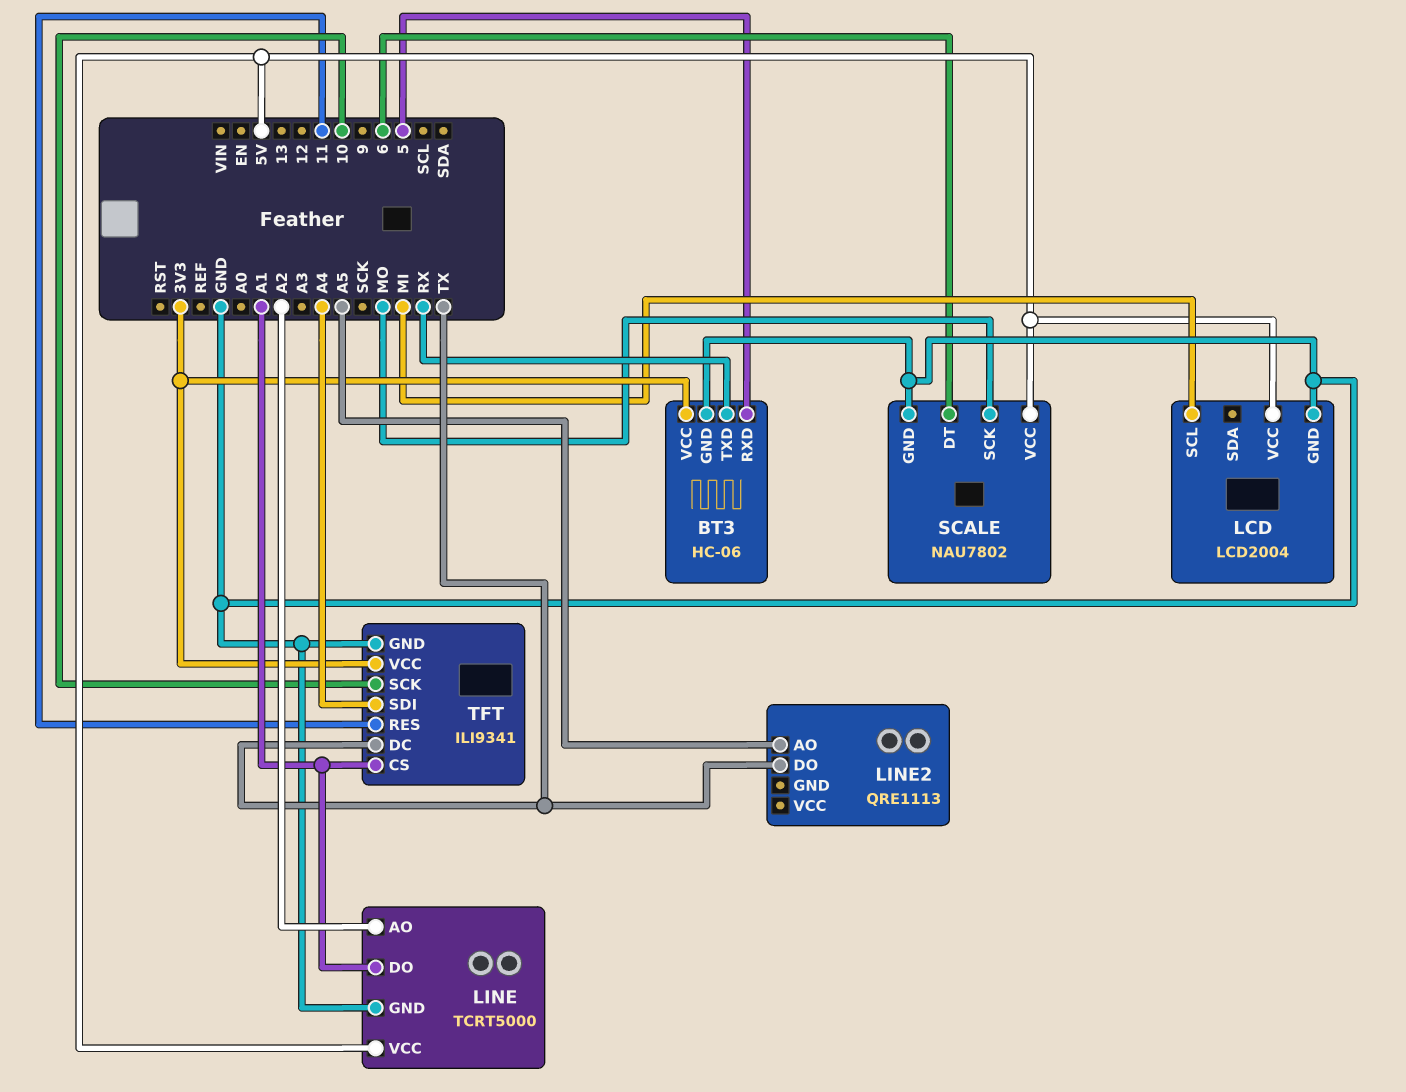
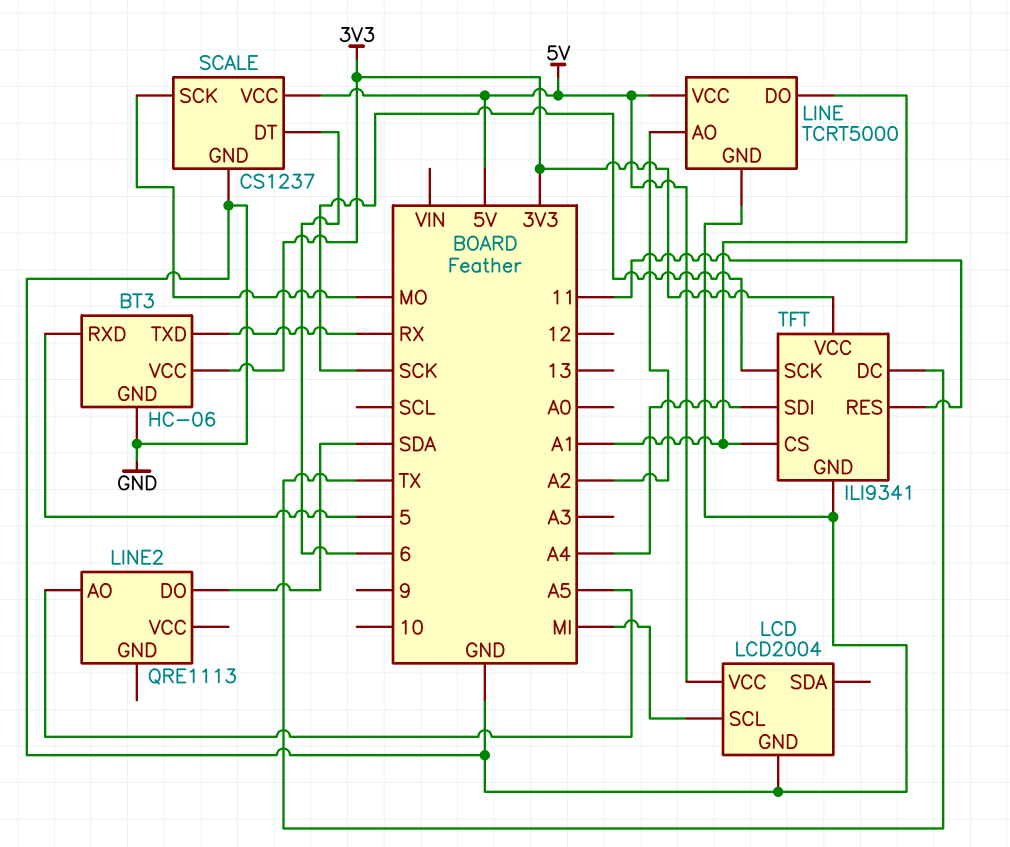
LINE2 pin DO: TX -> SDA
SCALE: NAU7802 -> CS1237
TFT pin SCK: 10 -> SCK

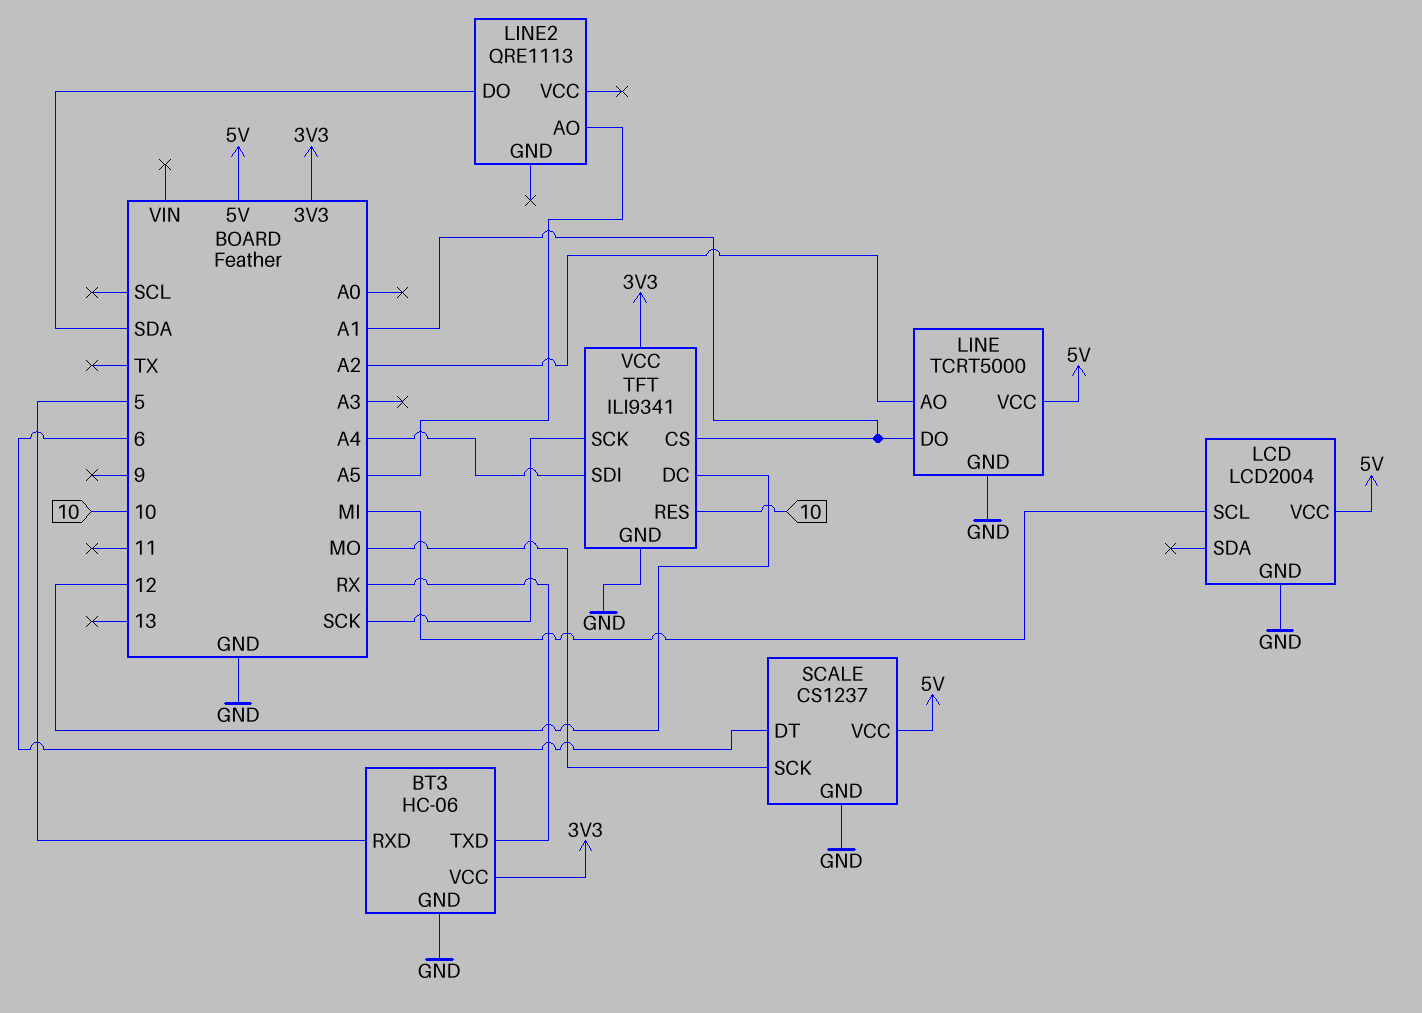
TFT pin DC: TX -> 12
TFT pin RES: 11 -> 10

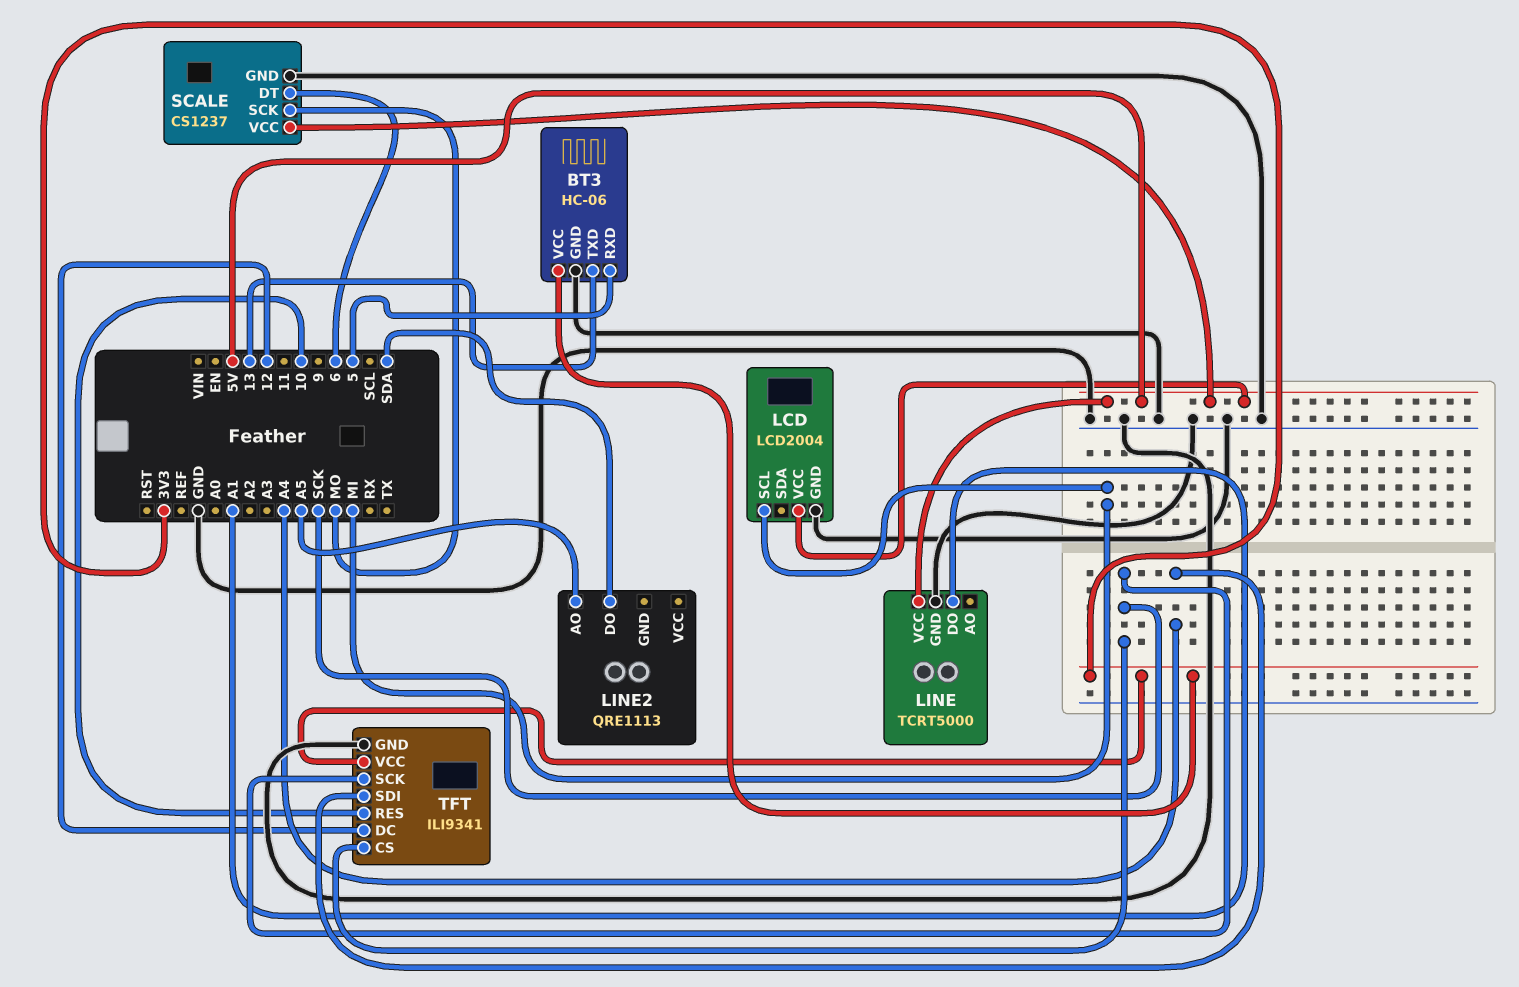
BT3 pin TXD: RX -> 13
LINE pin AO: A2 -> none
TFT pin CS: A1 -> SCK

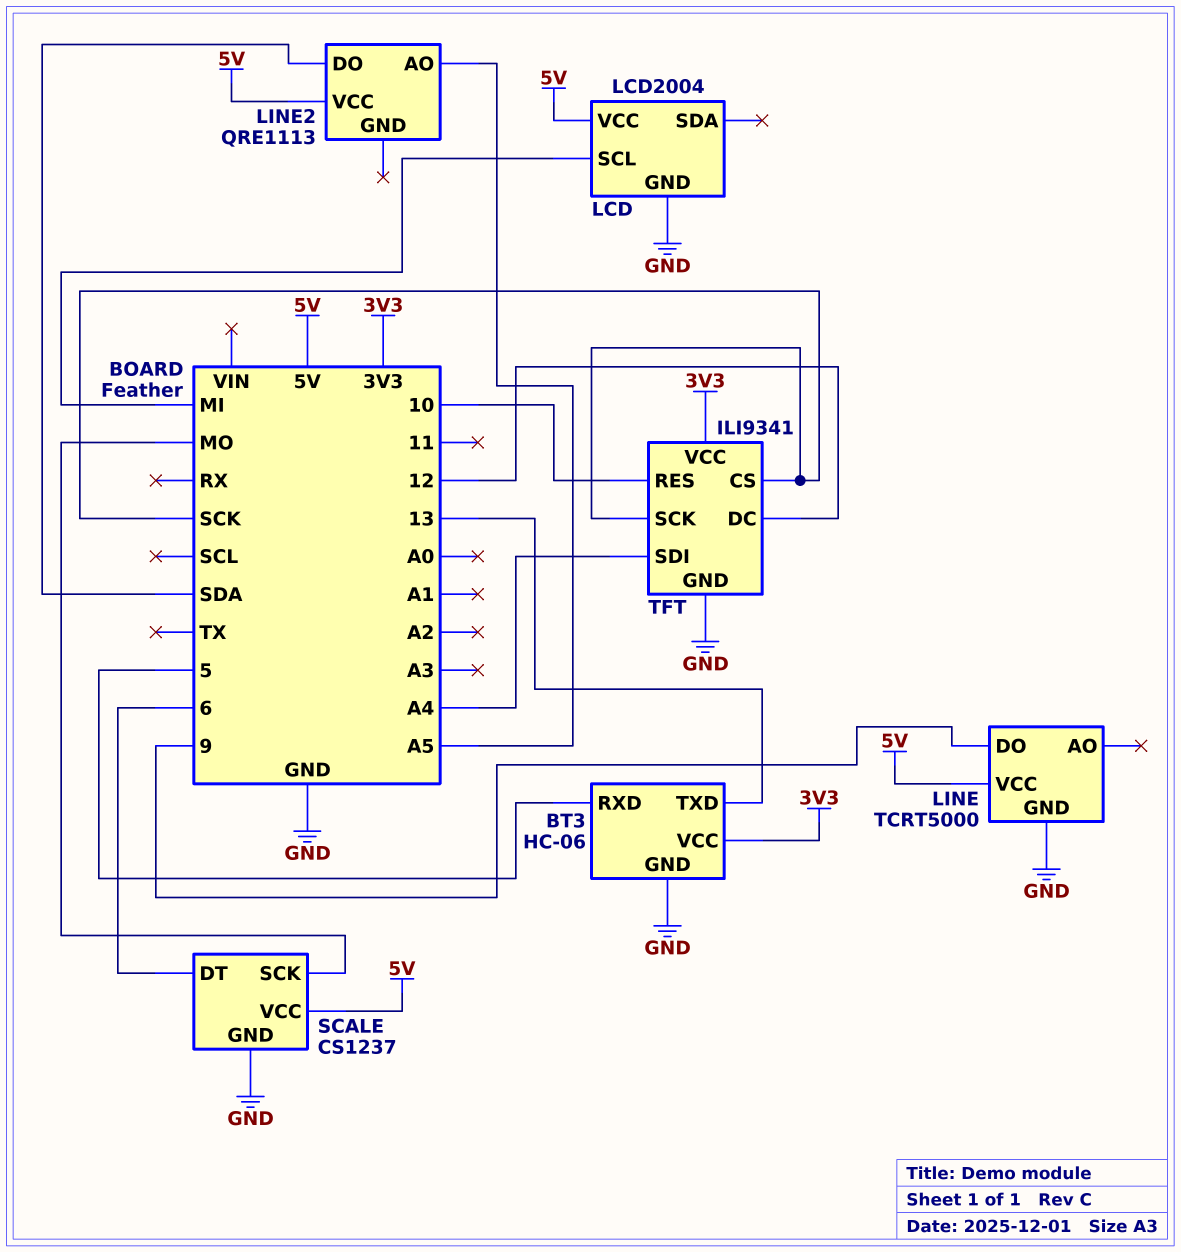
LINE pin DO: A1 -> 9
LINE2 pin VCC: none -> 5V

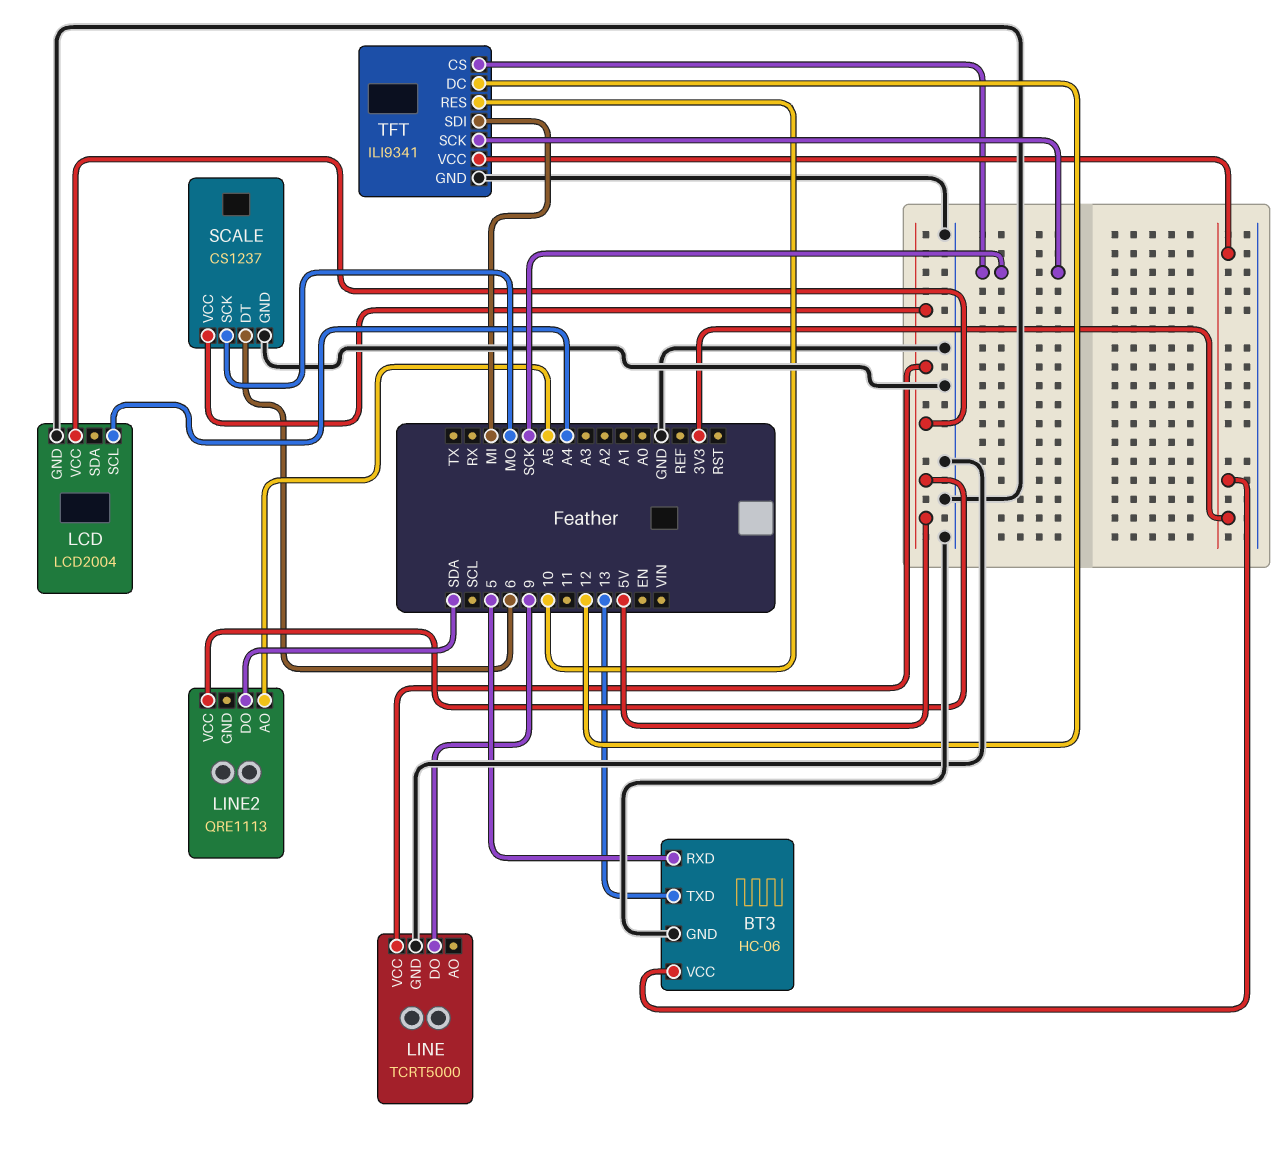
LCD pin SCL: MI -> A4
TFT pin SDI: A4 -> MI

